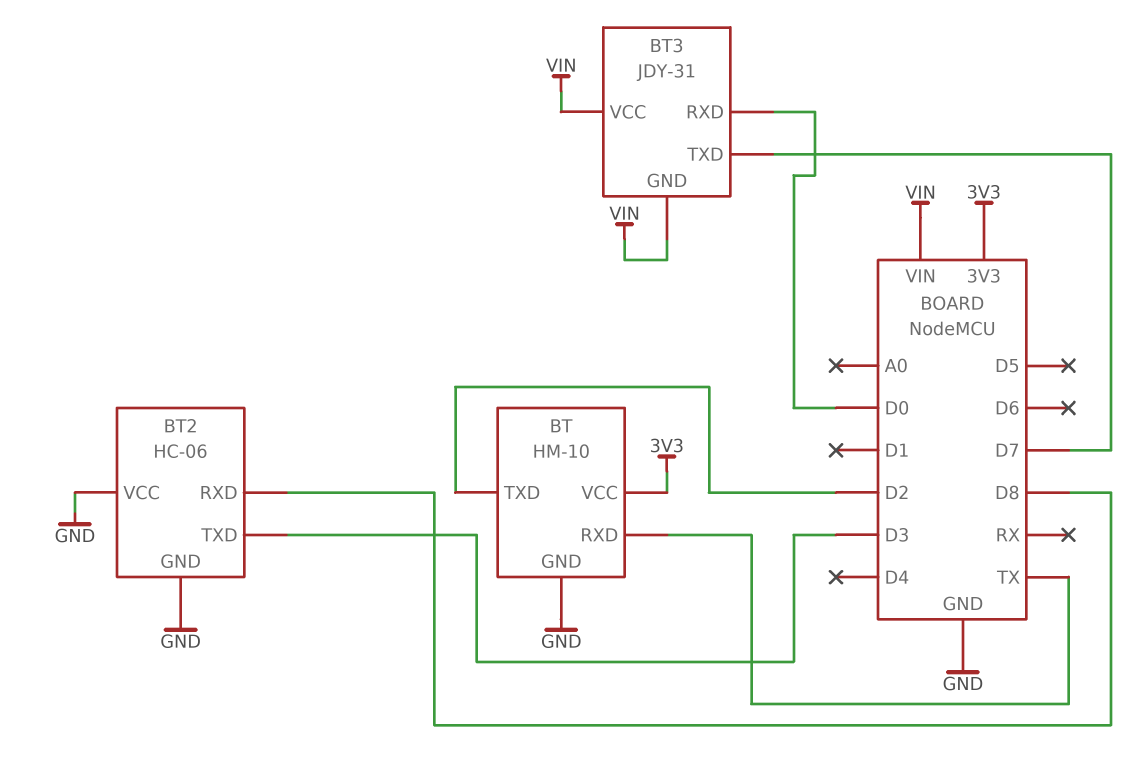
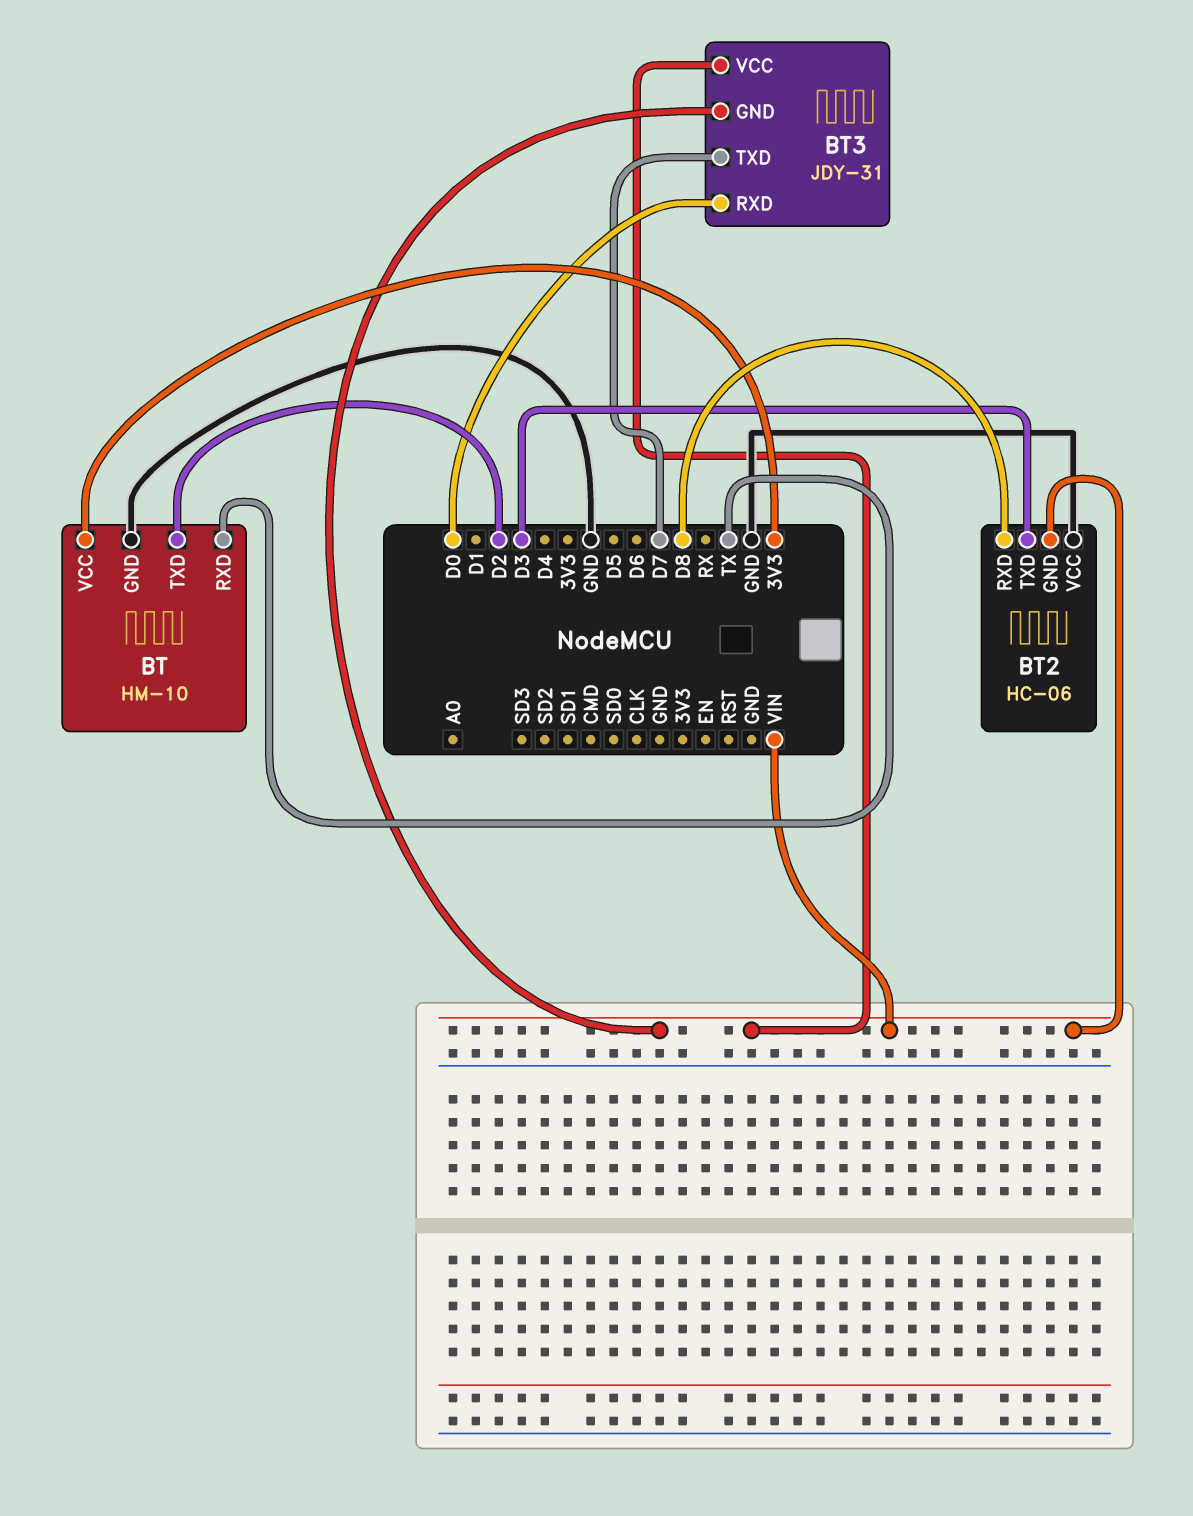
BT2 pin GND: GND -> VIN

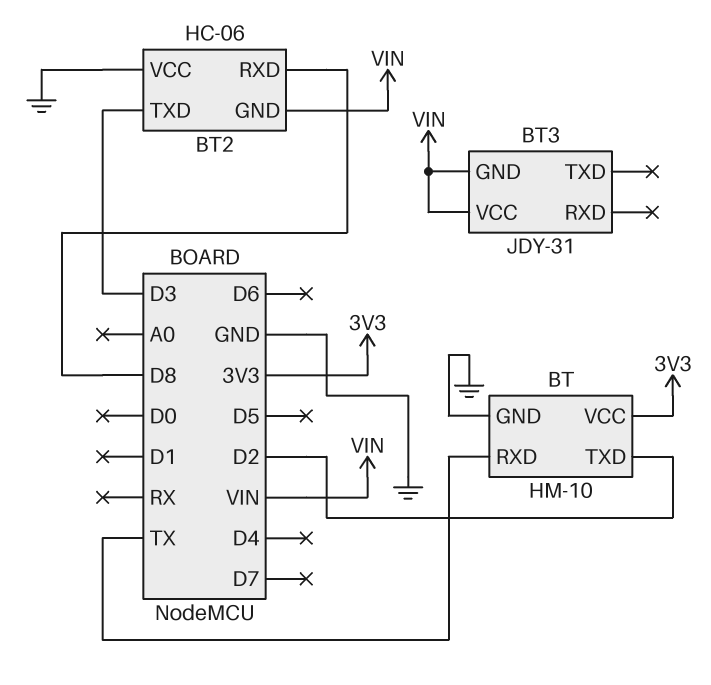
BT3 pin RXD: D0 -> none
BT3 pin TXD: D7 -> none

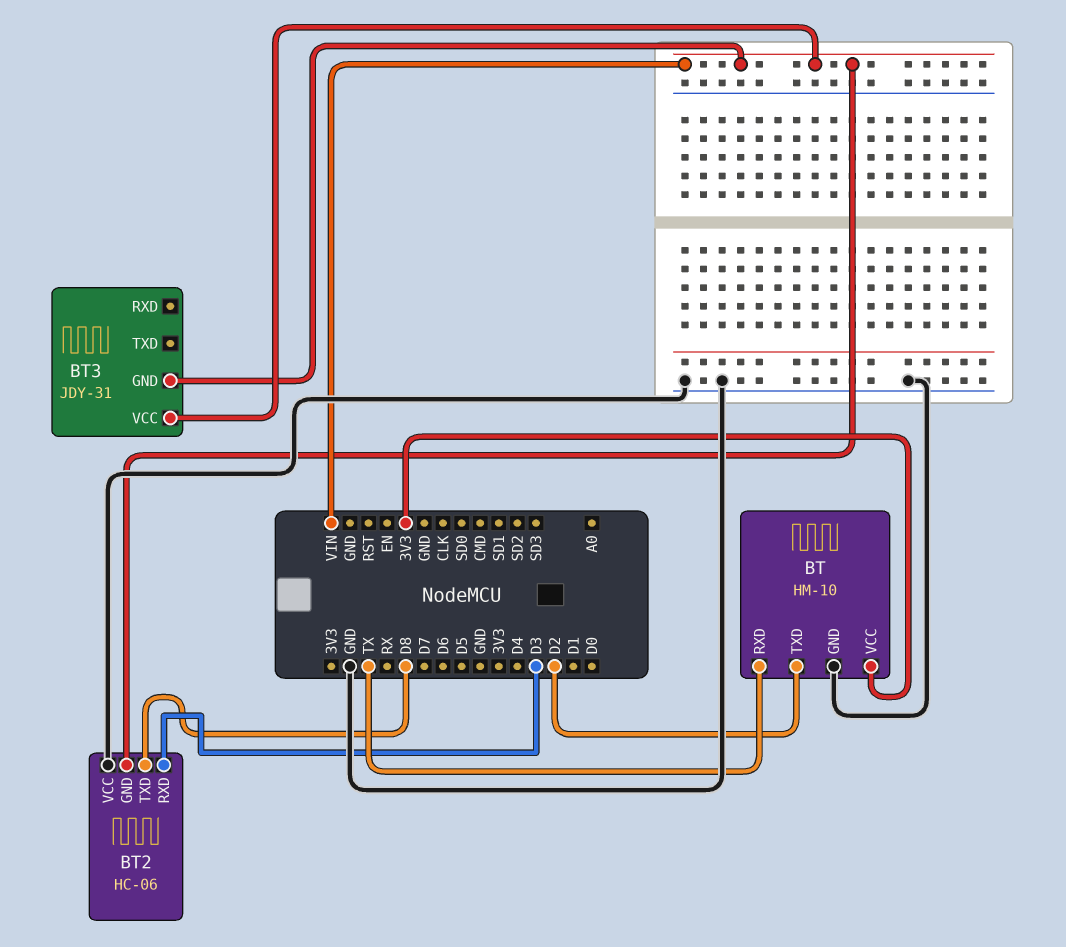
BT2 pin RXD: D8 -> D3
BT2 pin TXD: D3 -> D8

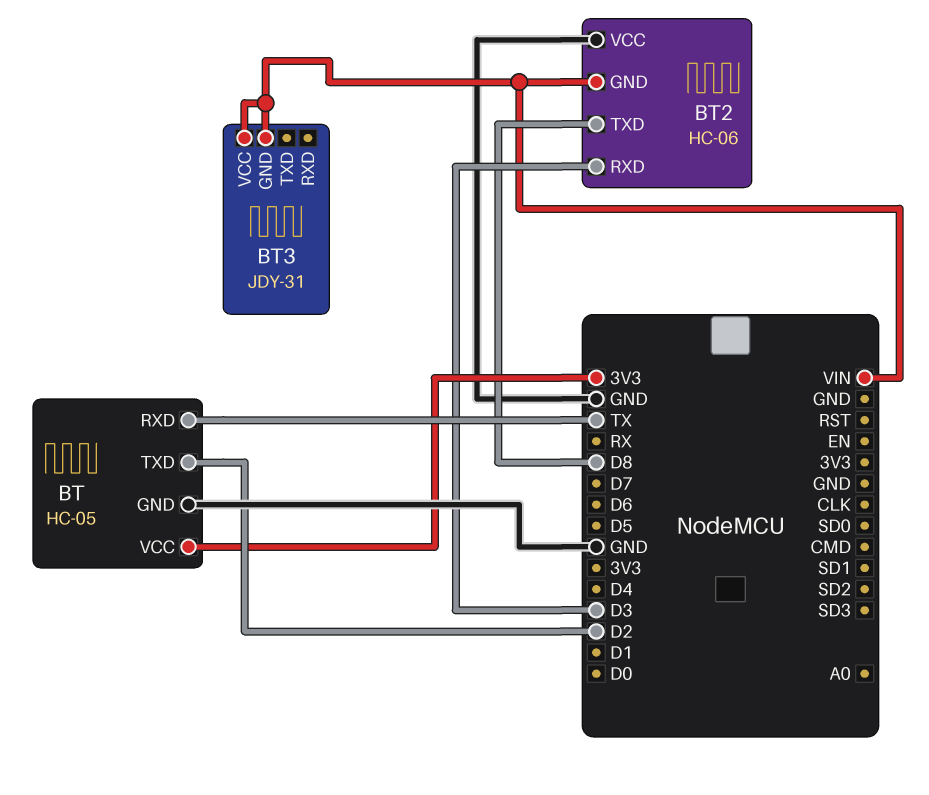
BT: HM-10 -> HC-05

